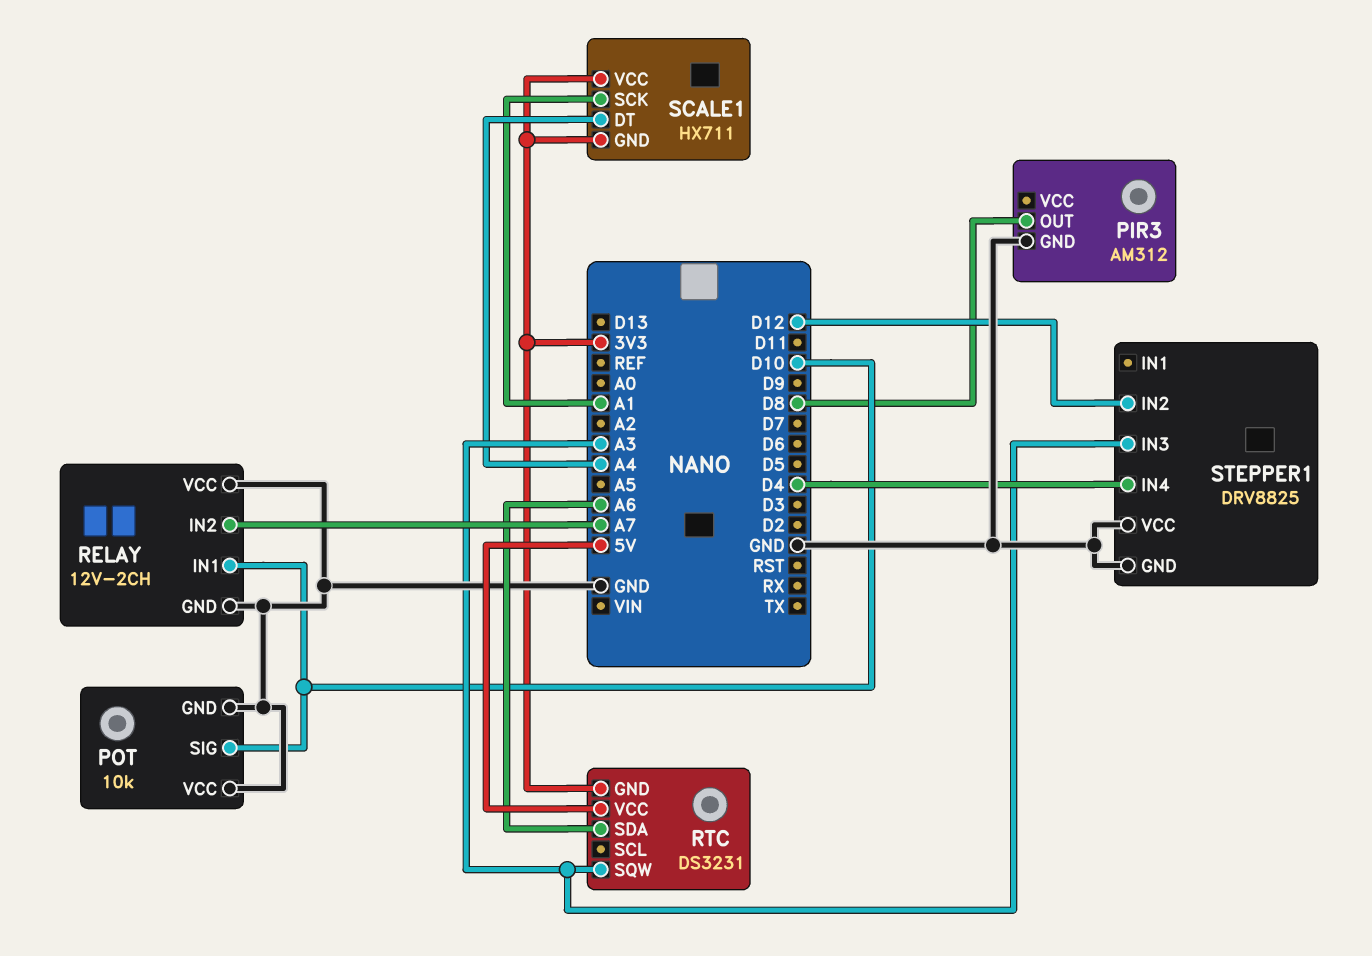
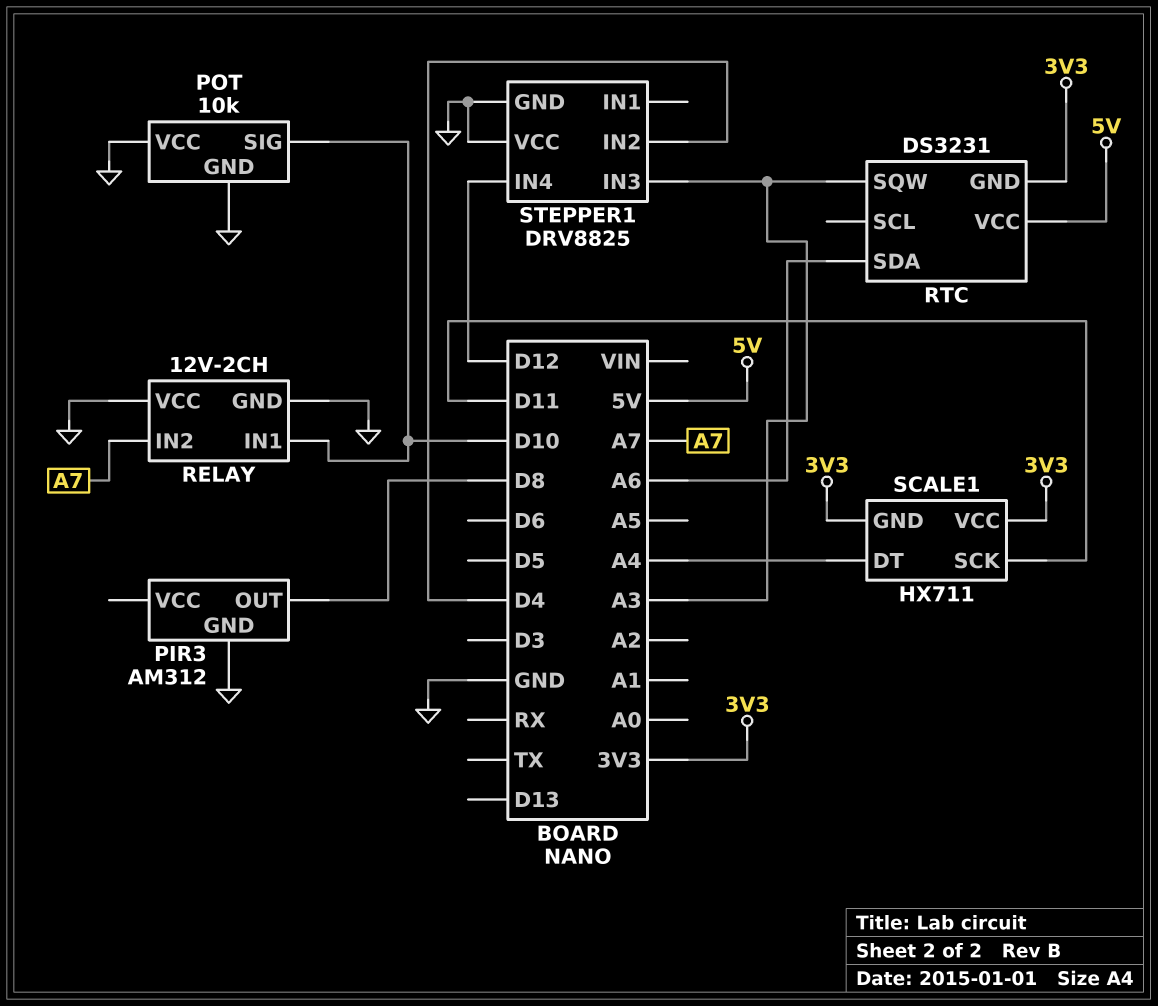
SCALE1 pin SCK: A1 -> D11
STEPPER1 pin IN2: D12 -> D4
STEPPER1 pin IN4: D4 -> D12

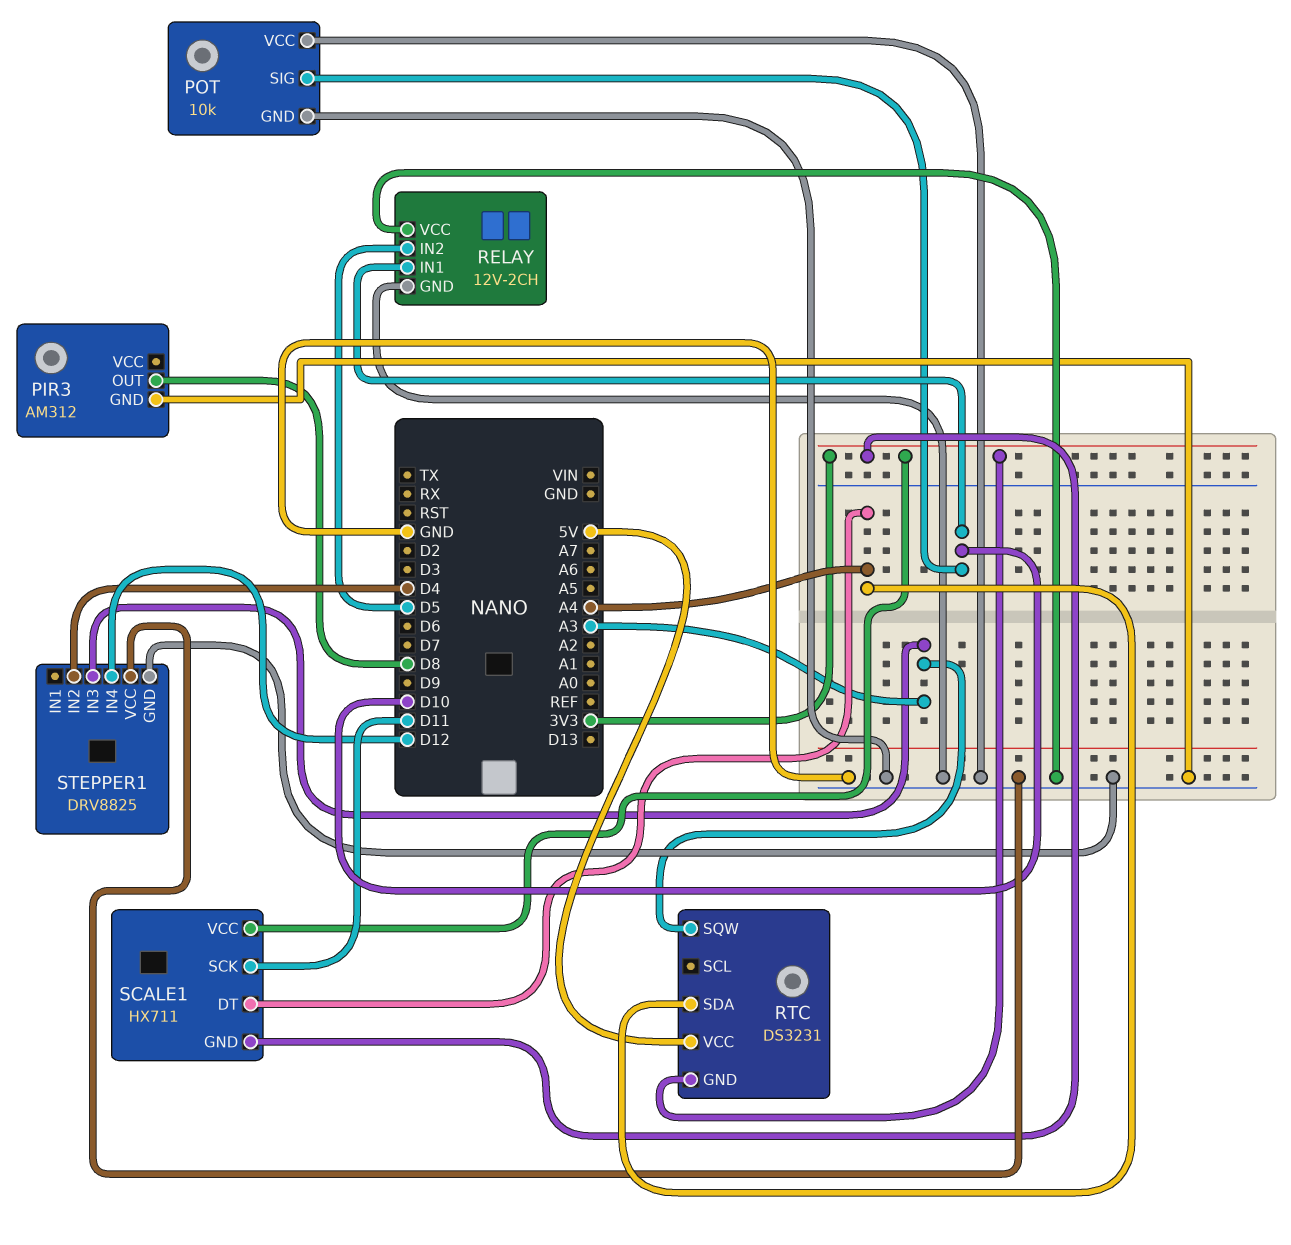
RELAY pin IN2: A7 -> D5
RTC pin SDA: A6 -> A4

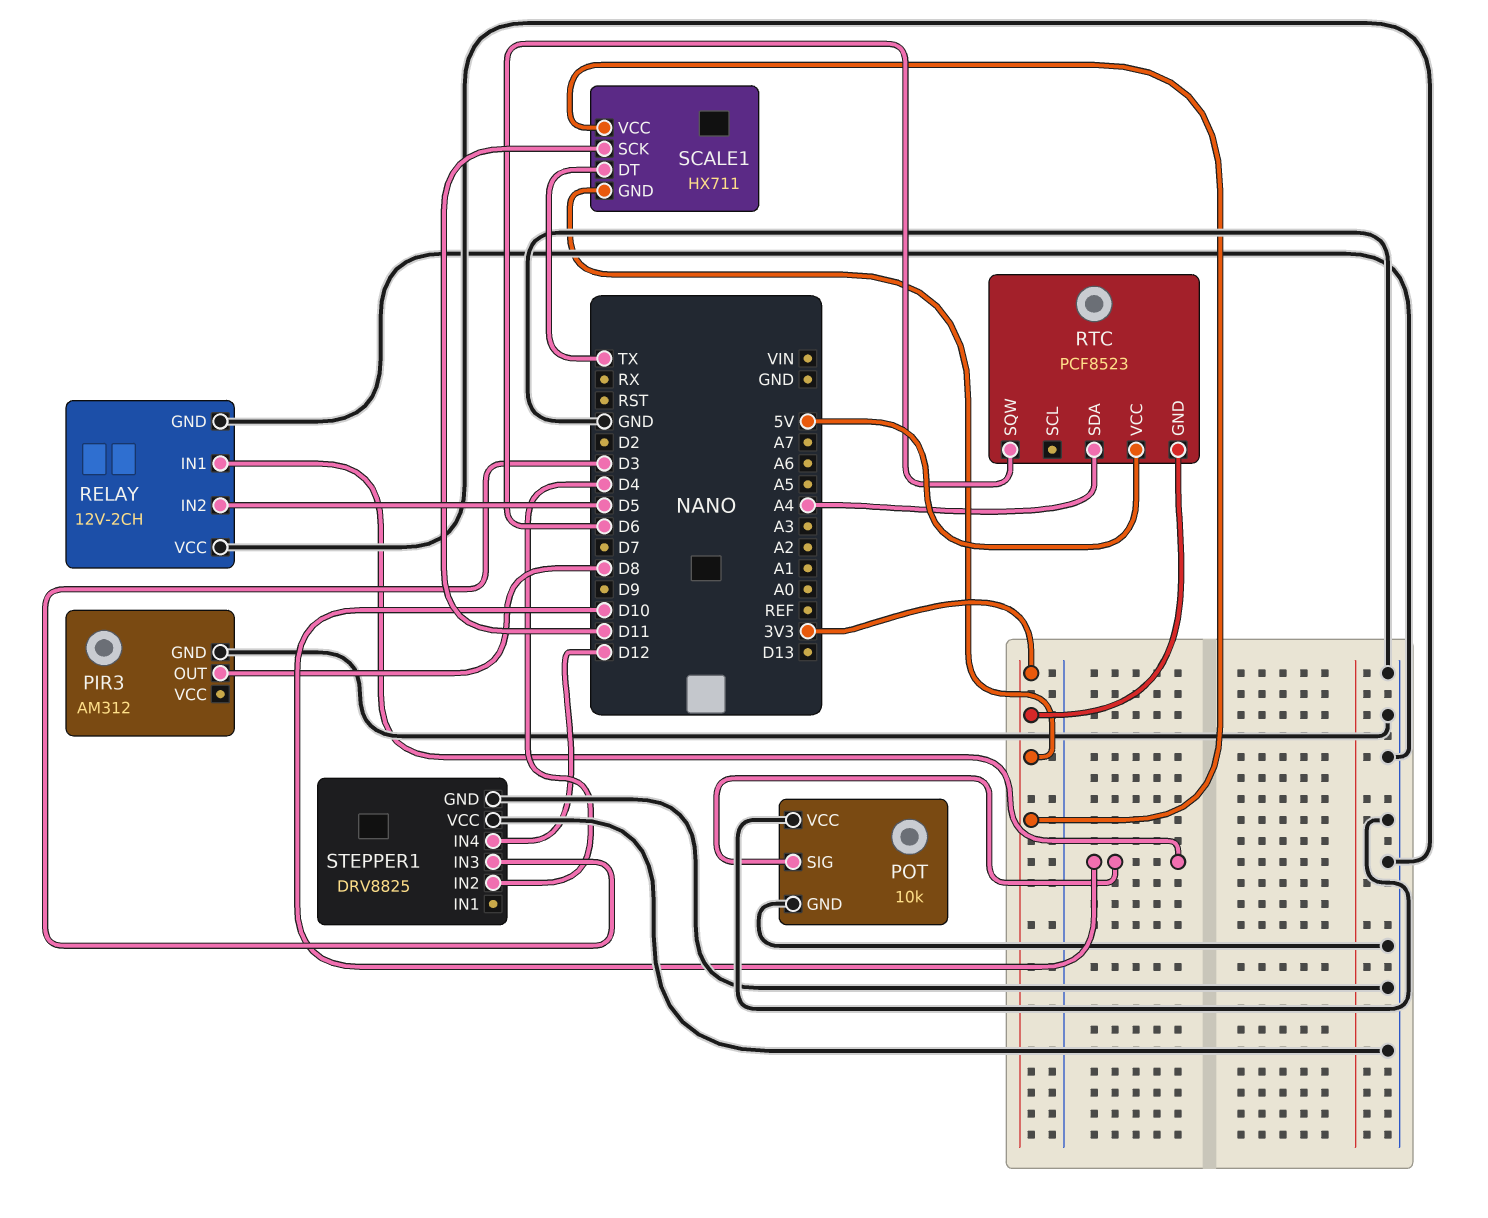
RTC: DS3231 -> PCF8523
RTC pin SQW: A3 -> D6
SCALE1 pin DT: A4 -> TX
STEPPER1 pin IN3: A3 -> D3

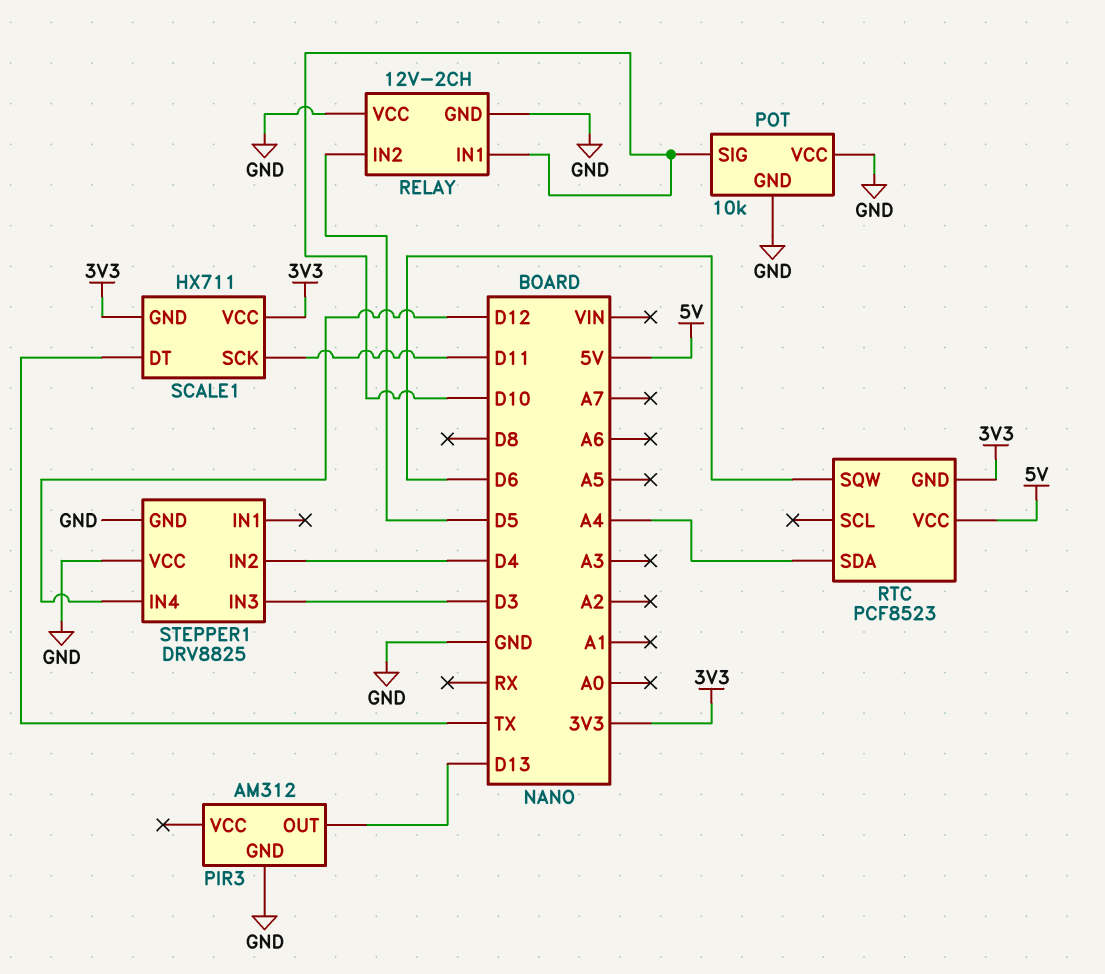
PIR3 pin OUT: D8 -> D13

